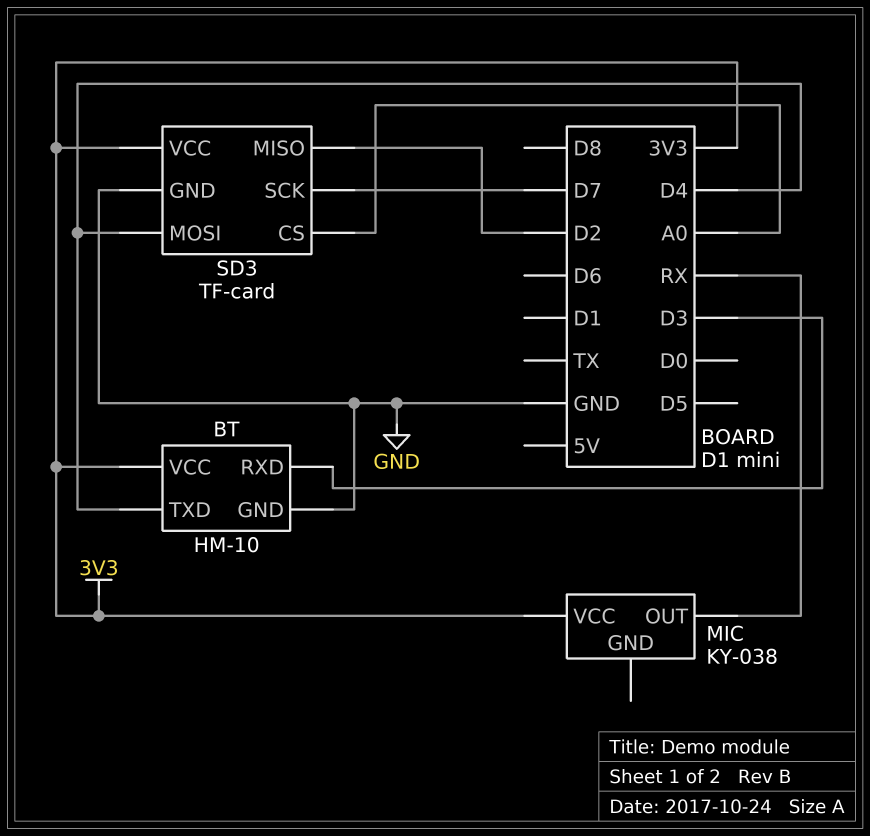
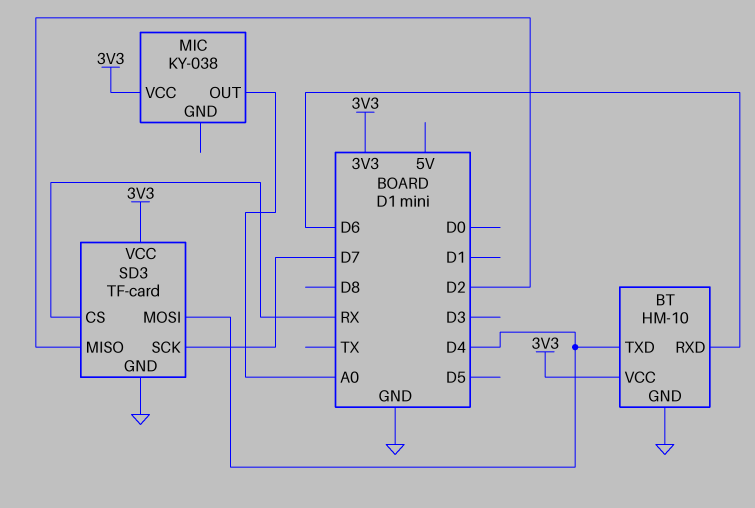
BT pin RXD: D3 -> D6
MIC pin OUT: RX -> A0
SD3 pin CS: A0 -> RX

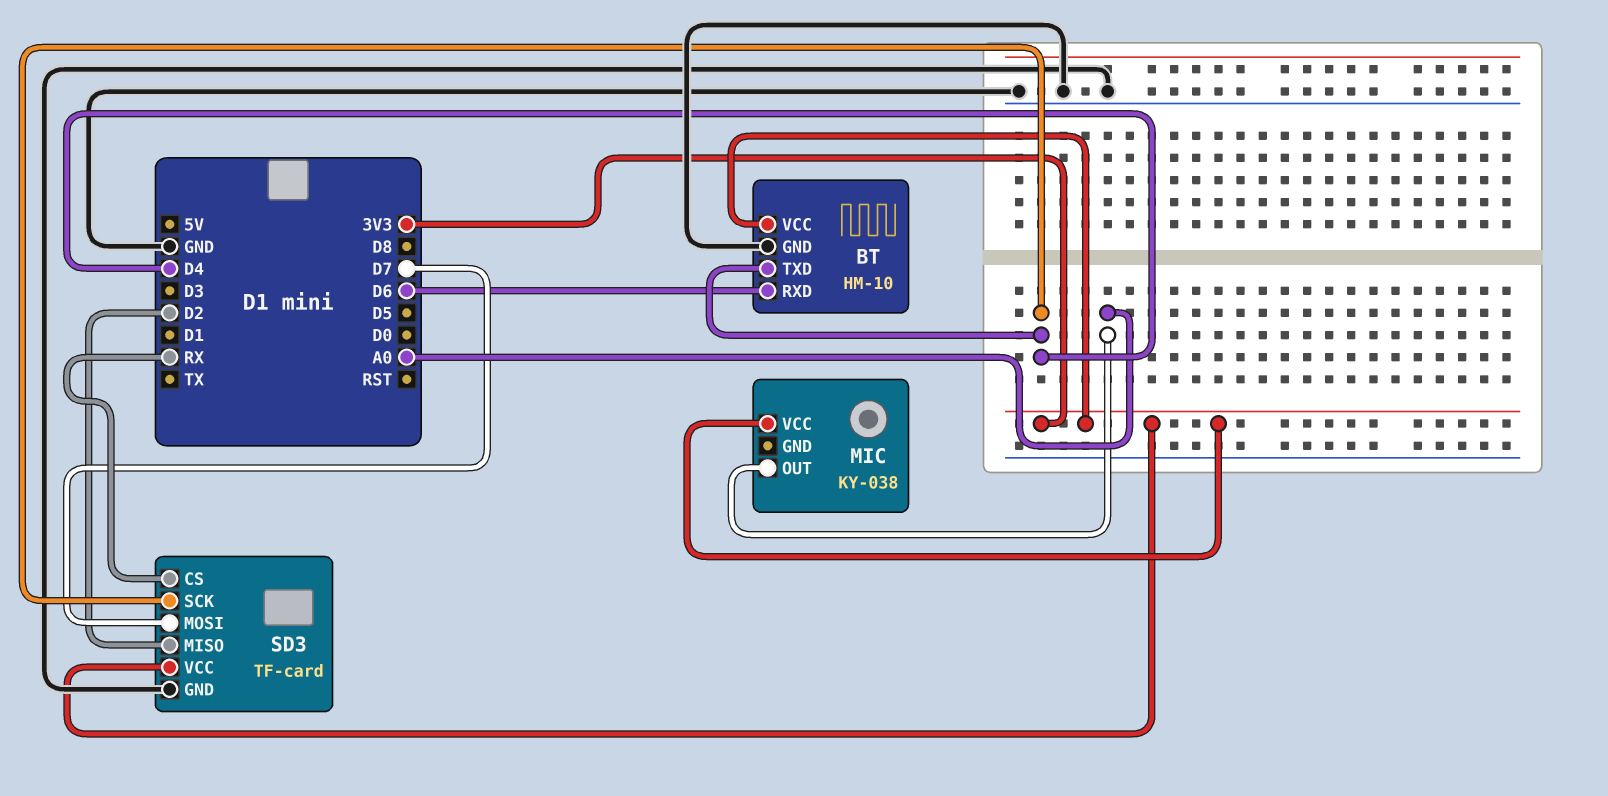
SD3 pin MOSI: D4 -> D7
SD3 pin SCK: D7 -> D4

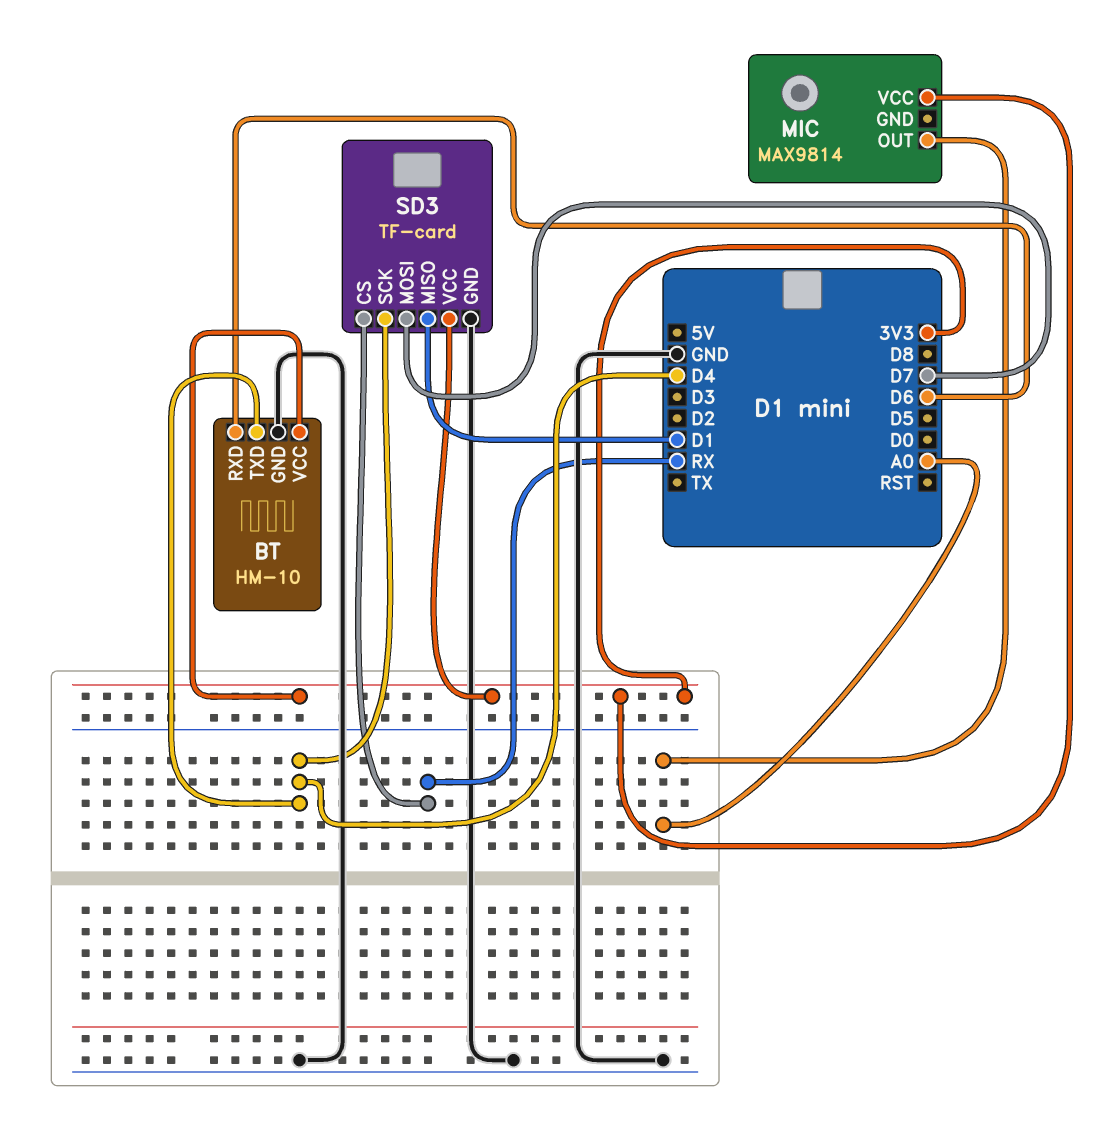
MIC: KY-038 -> MAX9814
SD3 pin MISO: D2 -> D1

